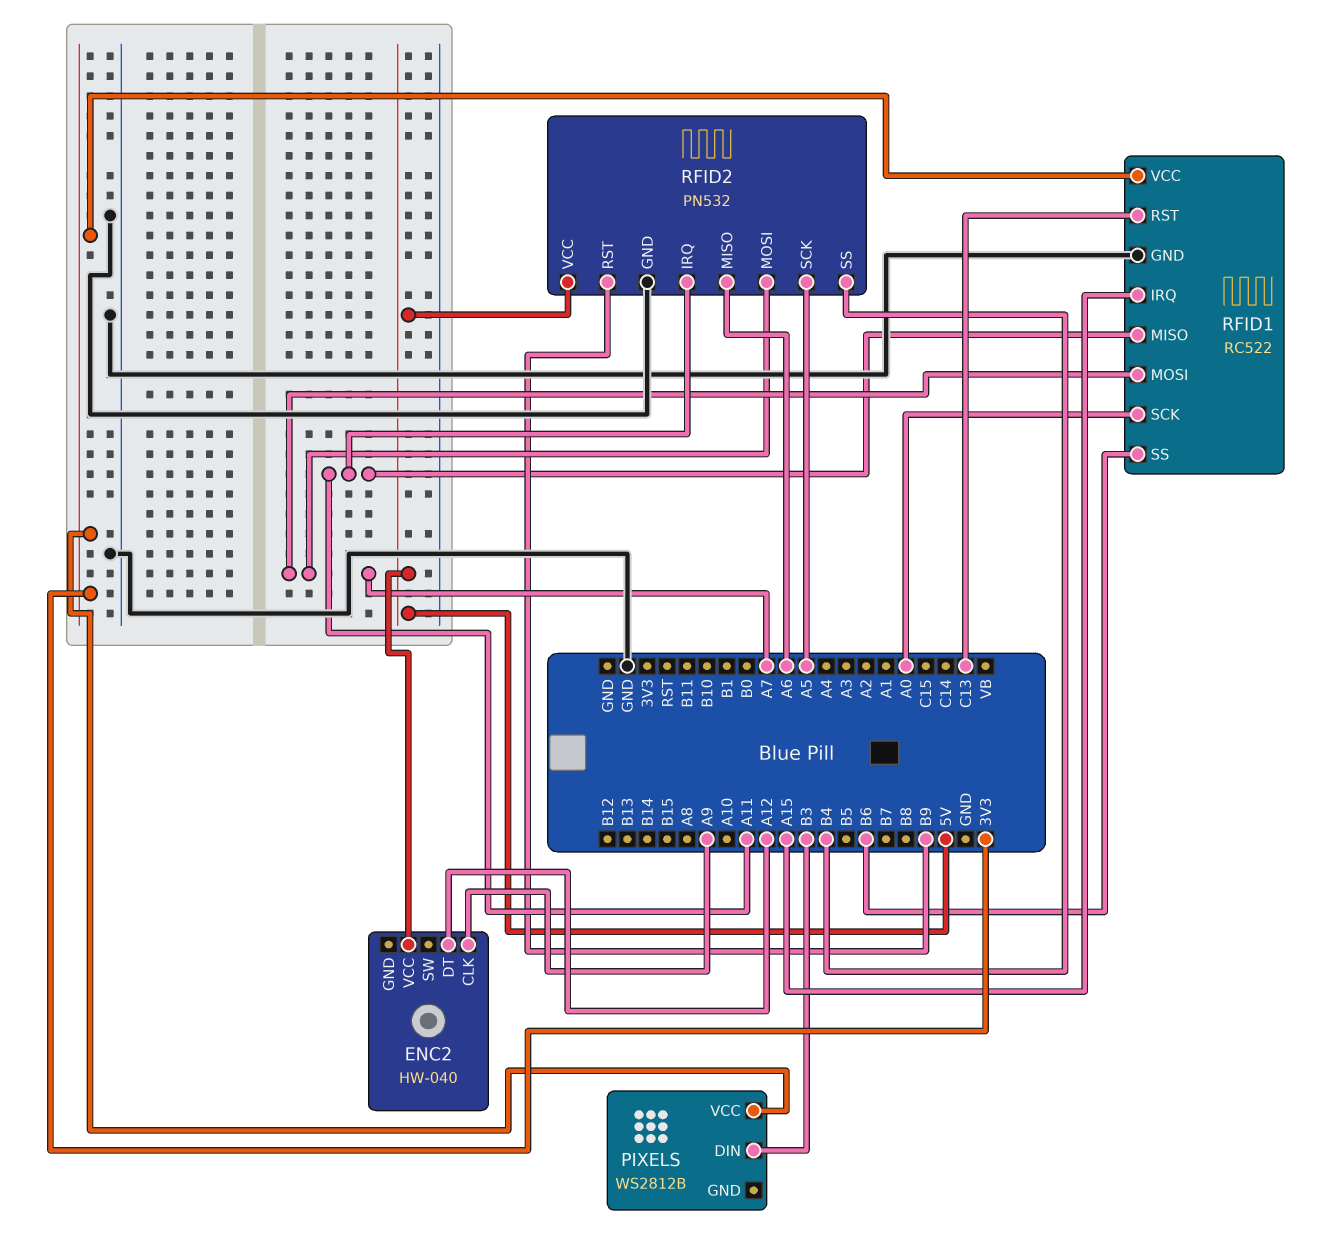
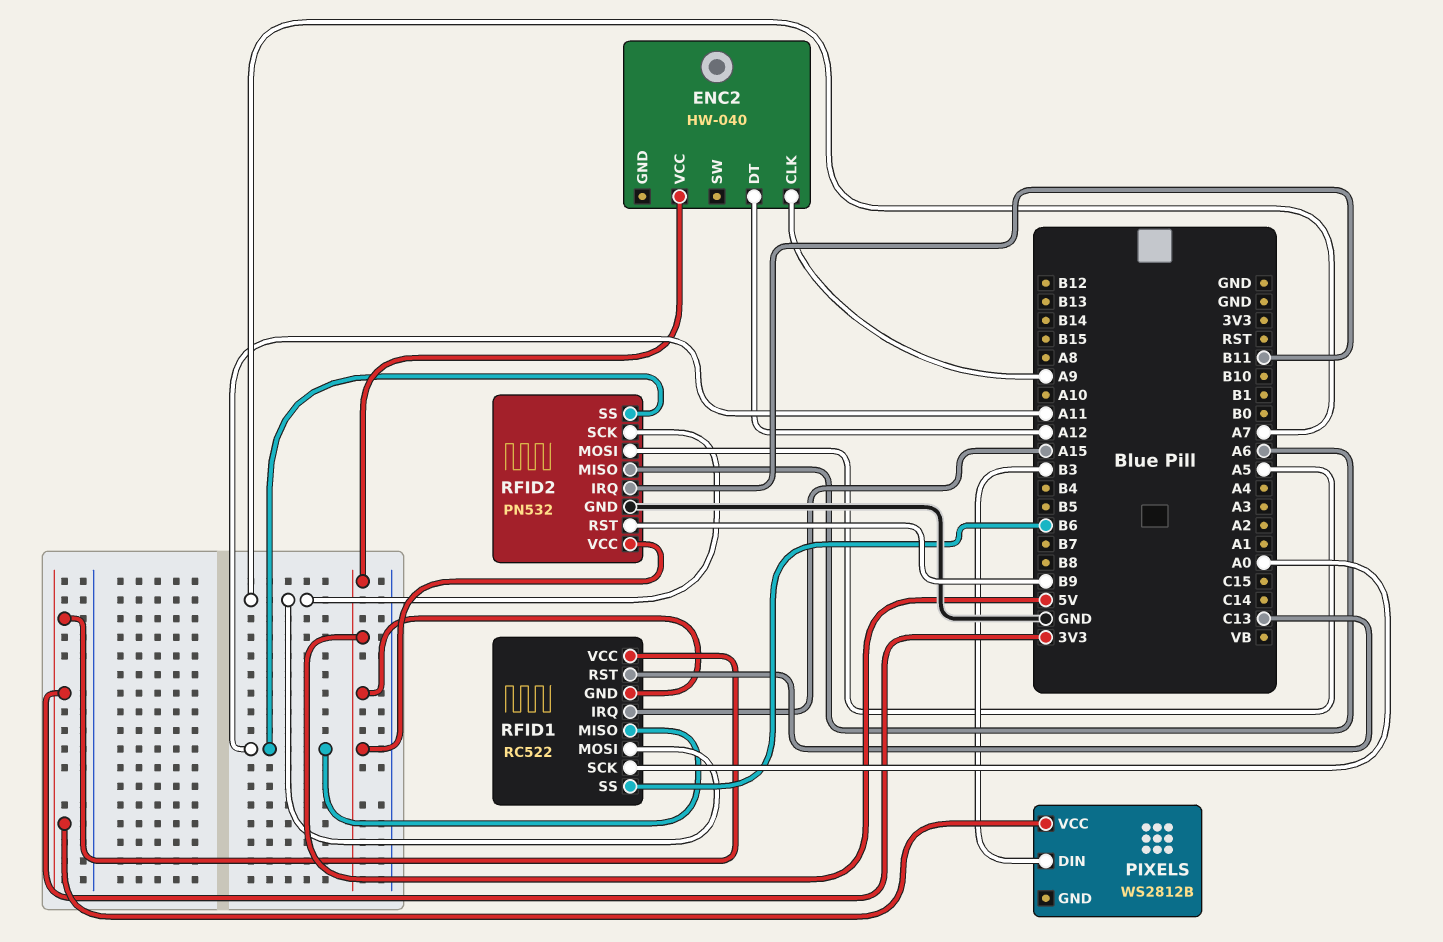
RFID1 pin GND: GND -> 5V
RFID2 pin IRQ: A11 -> B11
RFID2 pin MOSI: A7 -> A5
RFID2 pin SCK: A5 -> A7
RFID2 pin SS: B4 -> A11

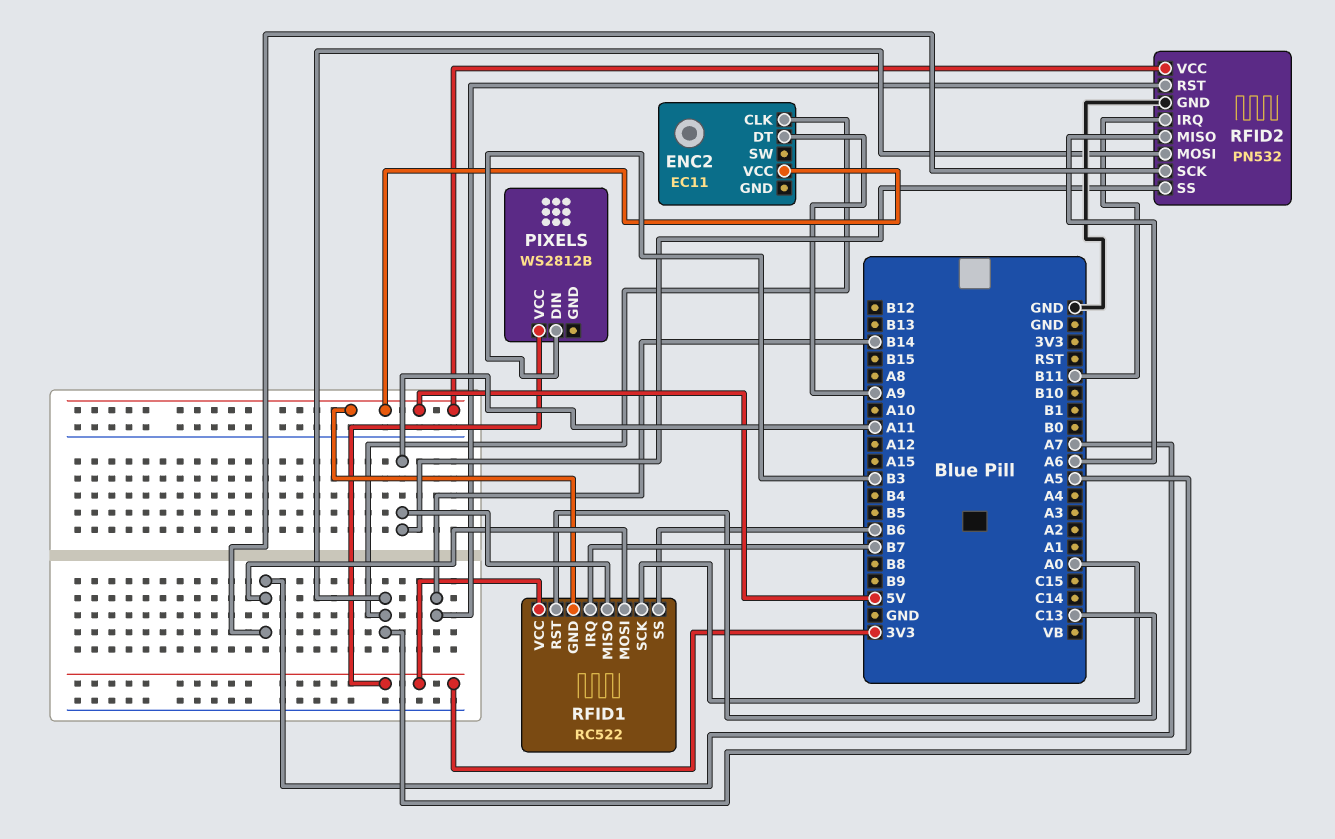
ENC2: HW-040 -> EC11
ENC2 pin CLK: A9 -> A5
ENC2 pin DT: A12 -> A9
RFID1 pin IRQ: A15 -> B7
RFID2 pin RST: B9 -> B14

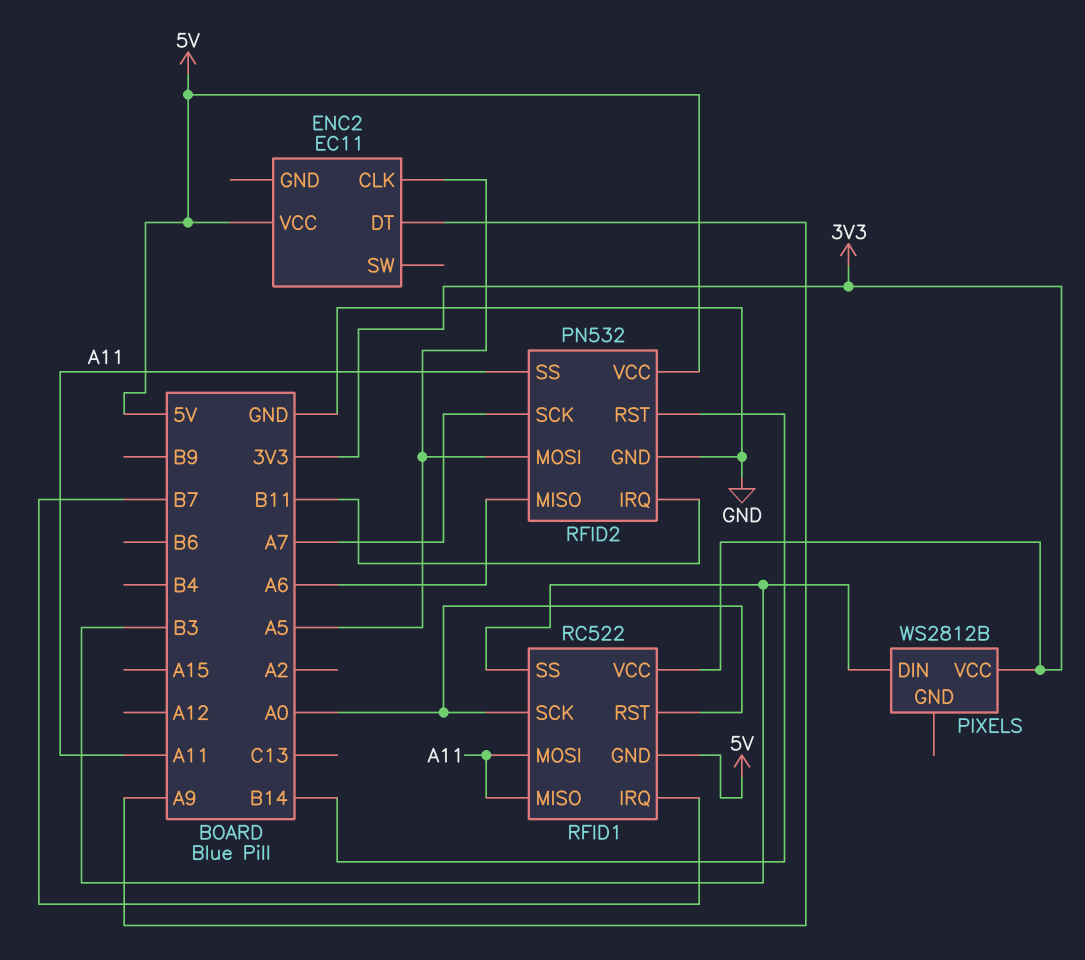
RFID1 pin MOSI: A7 -> A11
RFID1 pin RST: C13 -> A0
RFID1 pin SS: B6 -> B3

